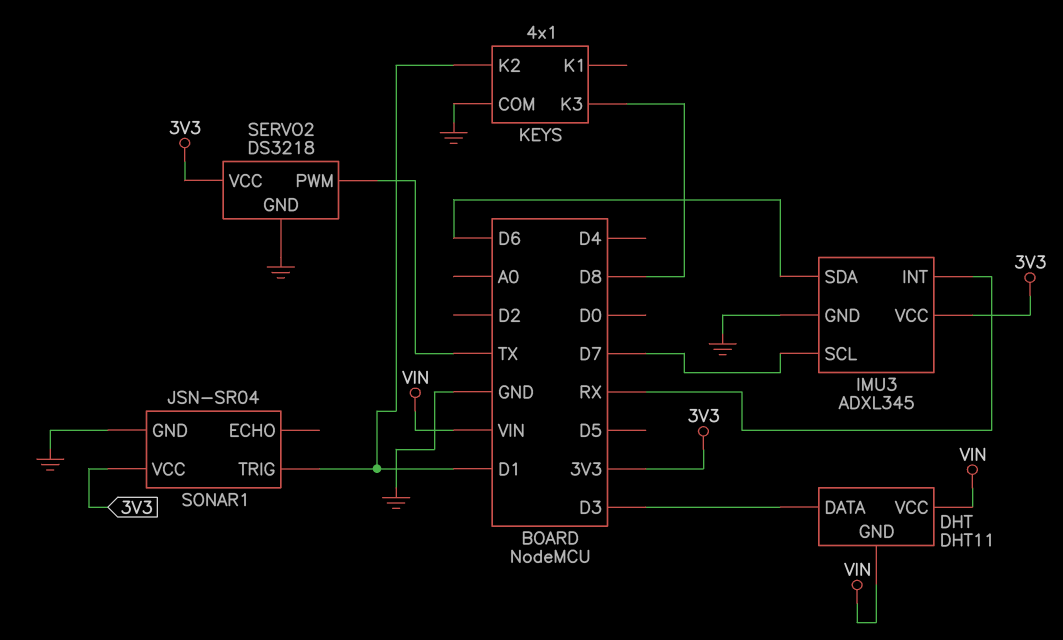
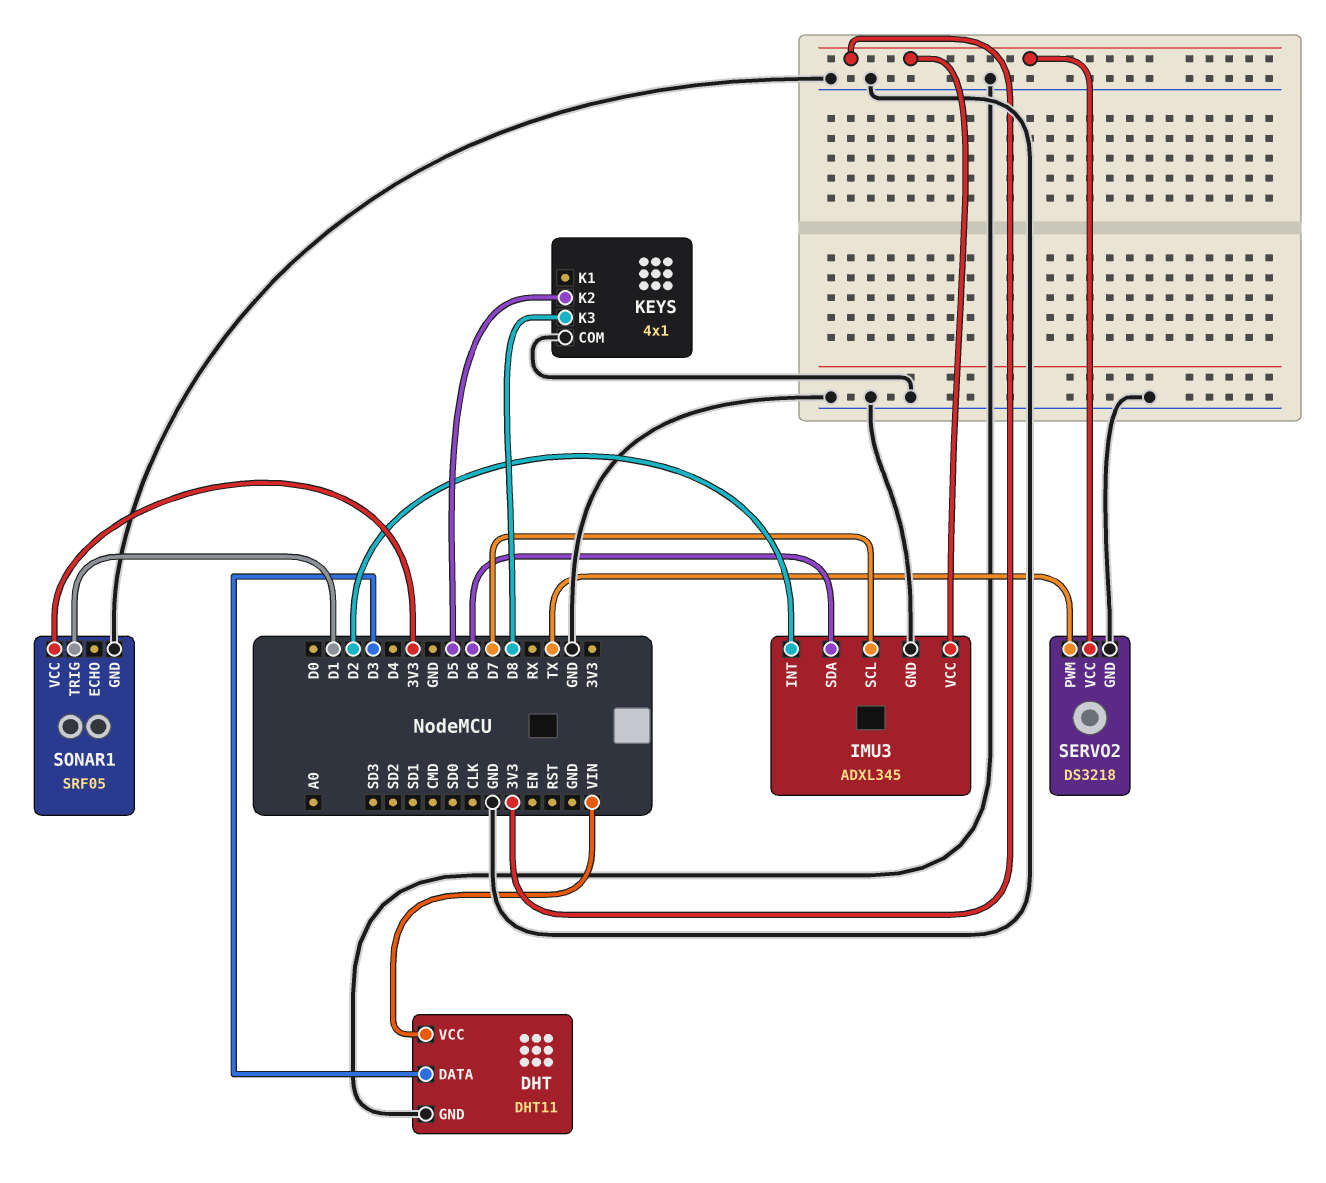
DHT pin GND: VIN -> GND
IMU3 pin INT: RX -> D2
KEYS pin K2: D1 -> D5
SONAR1: JSN-SR04 -> SRF05

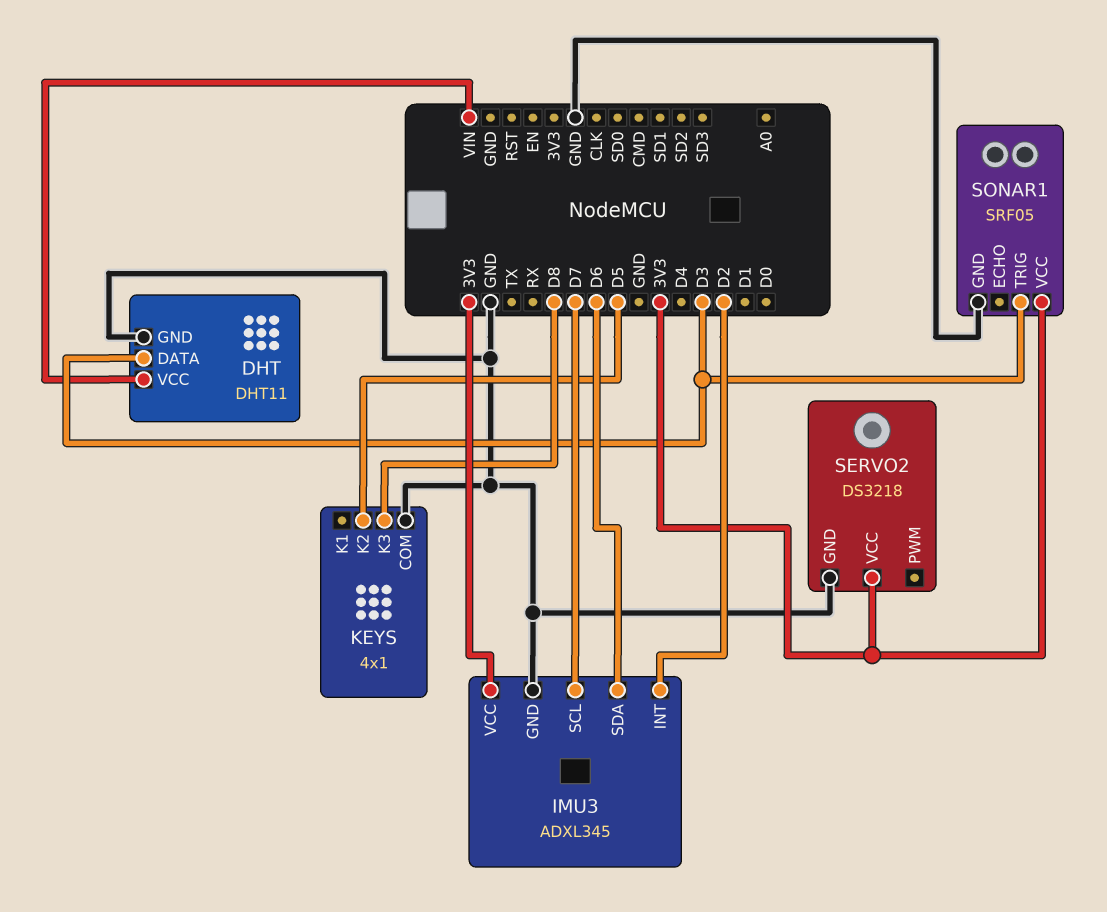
SERVO2 pin PWM: TX -> none
SONAR1 pin TRIG: D1 -> D3

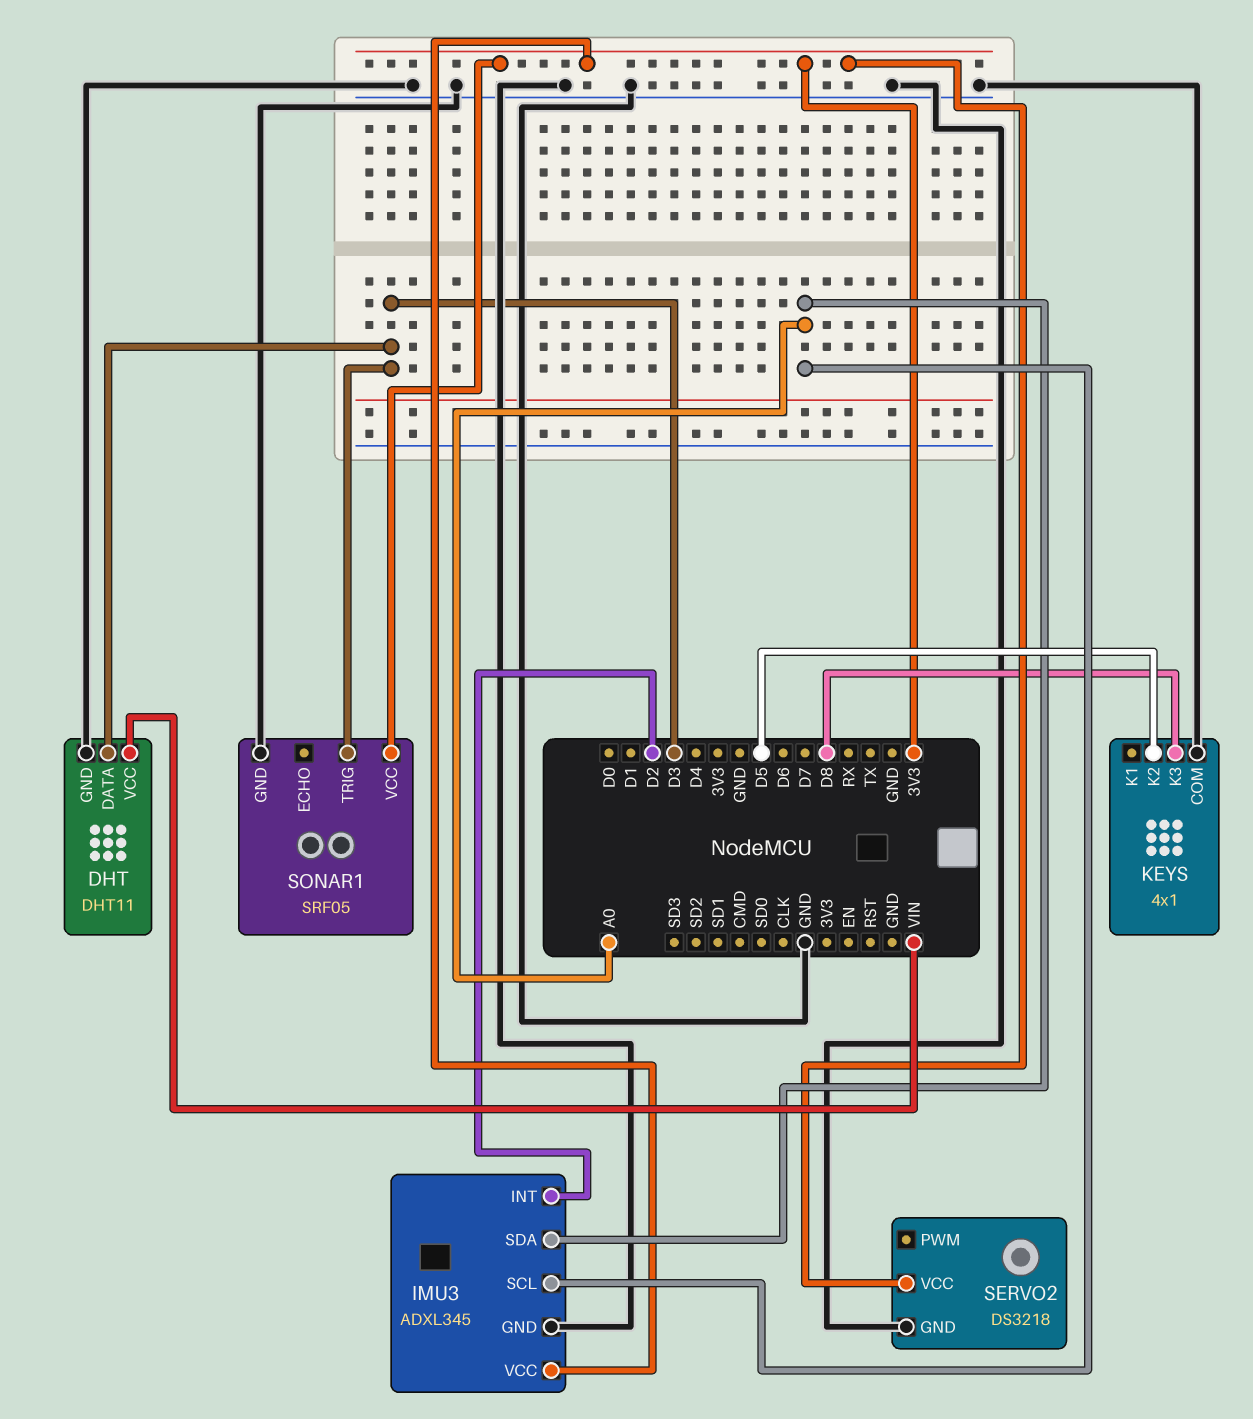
IMU3 pin SCL: D7 -> A0
IMU3 pin SDA: D6 -> A0

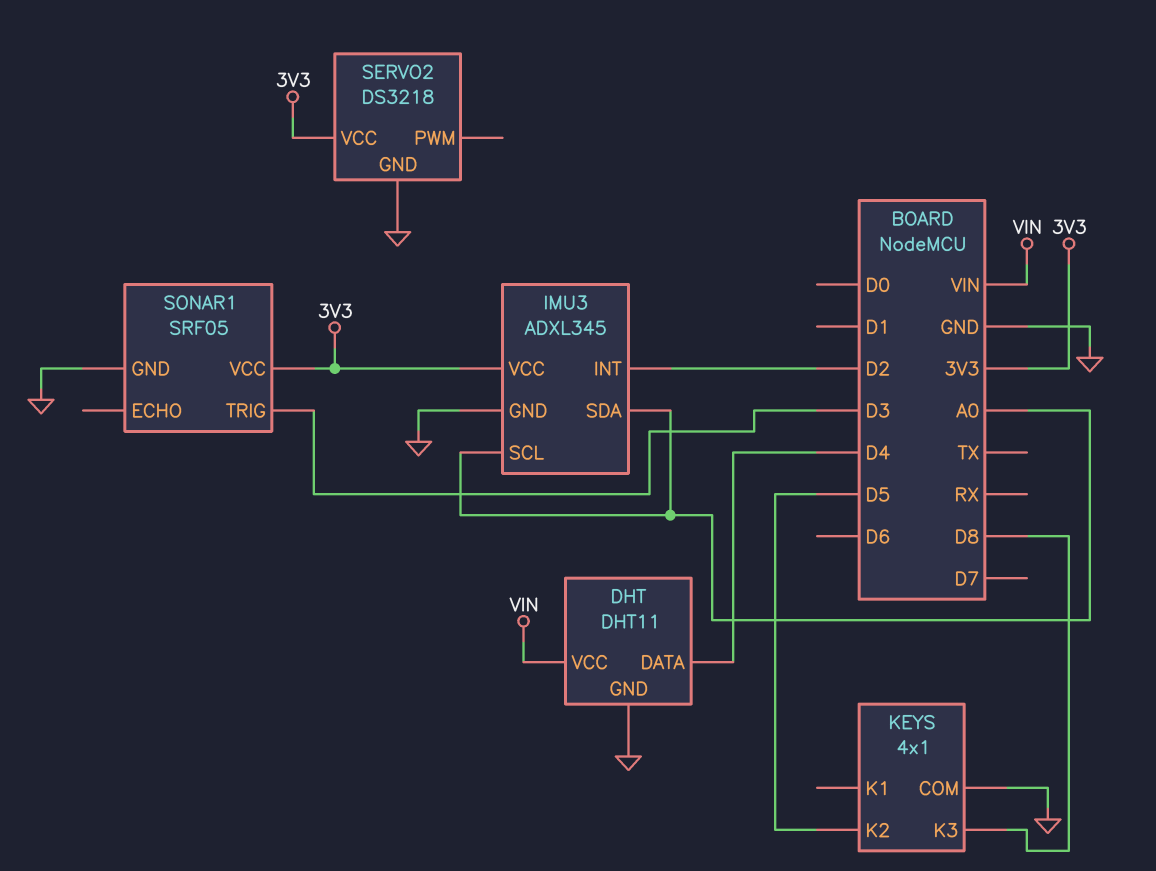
DHT pin DATA: D3 -> D4

